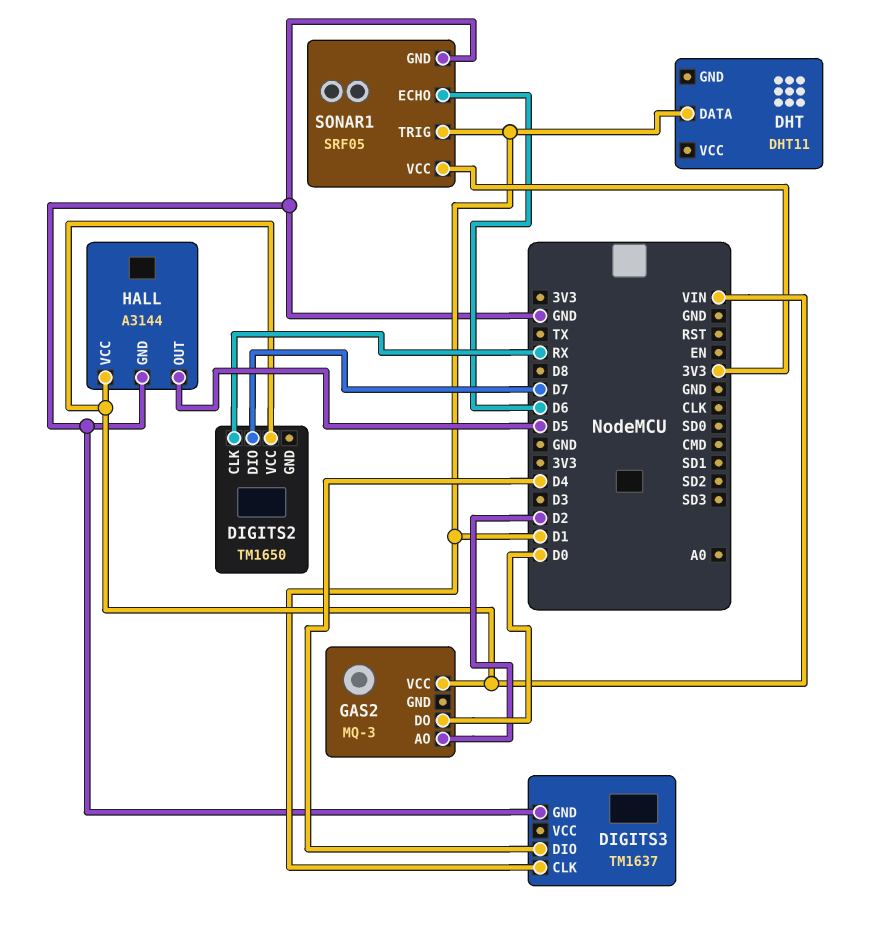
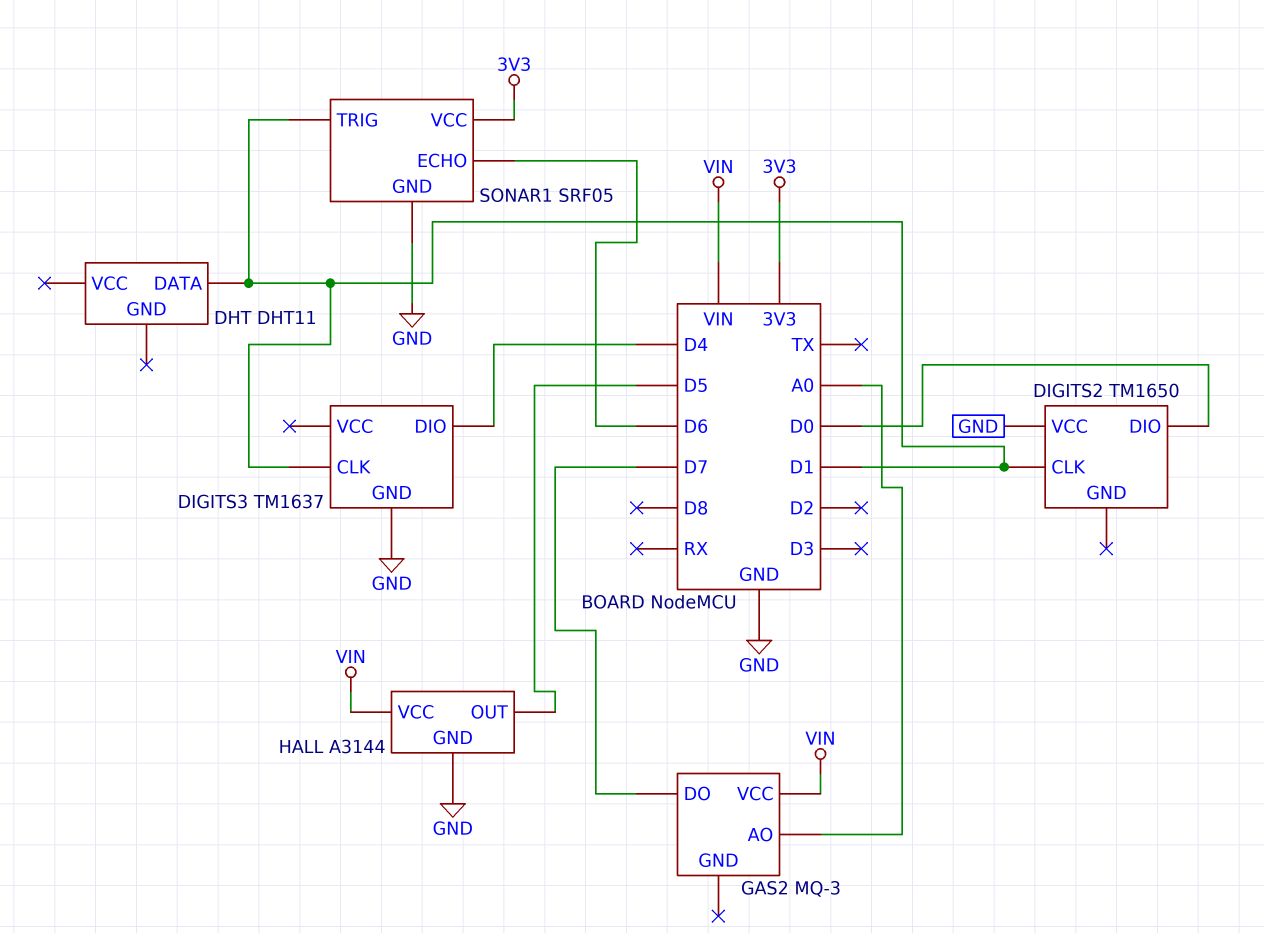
DIGITS2 pin CLK: RX -> D1
DIGITS2 pin DIO: D7 -> D0
DIGITS2 pin VCC: VIN -> GND
GAS2 pin AO: D2 -> A0
GAS2 pin DO: D0 -> D7

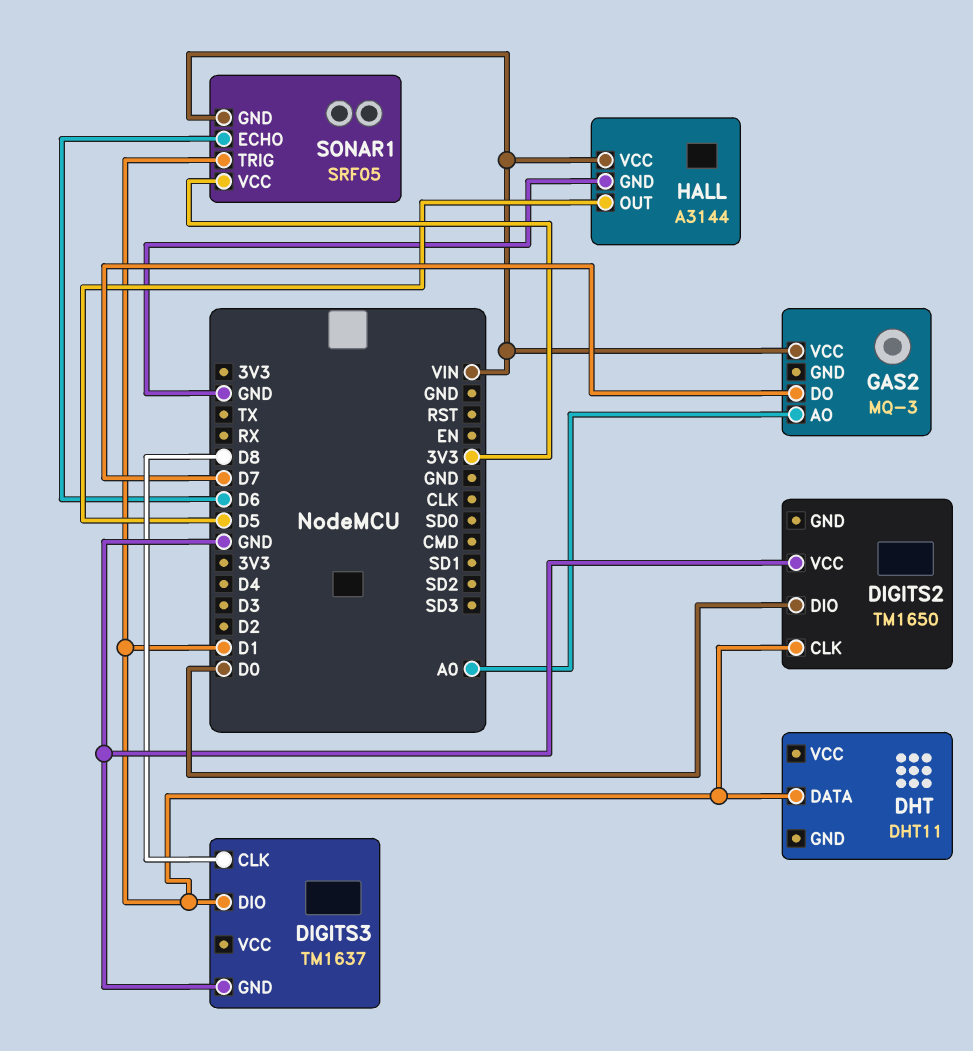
DIGITS3 pin CLK: D1 -> D8
DIGITS3 pin DIO: D4 -> D1
SONAR1 pin GND: GND -> VIN

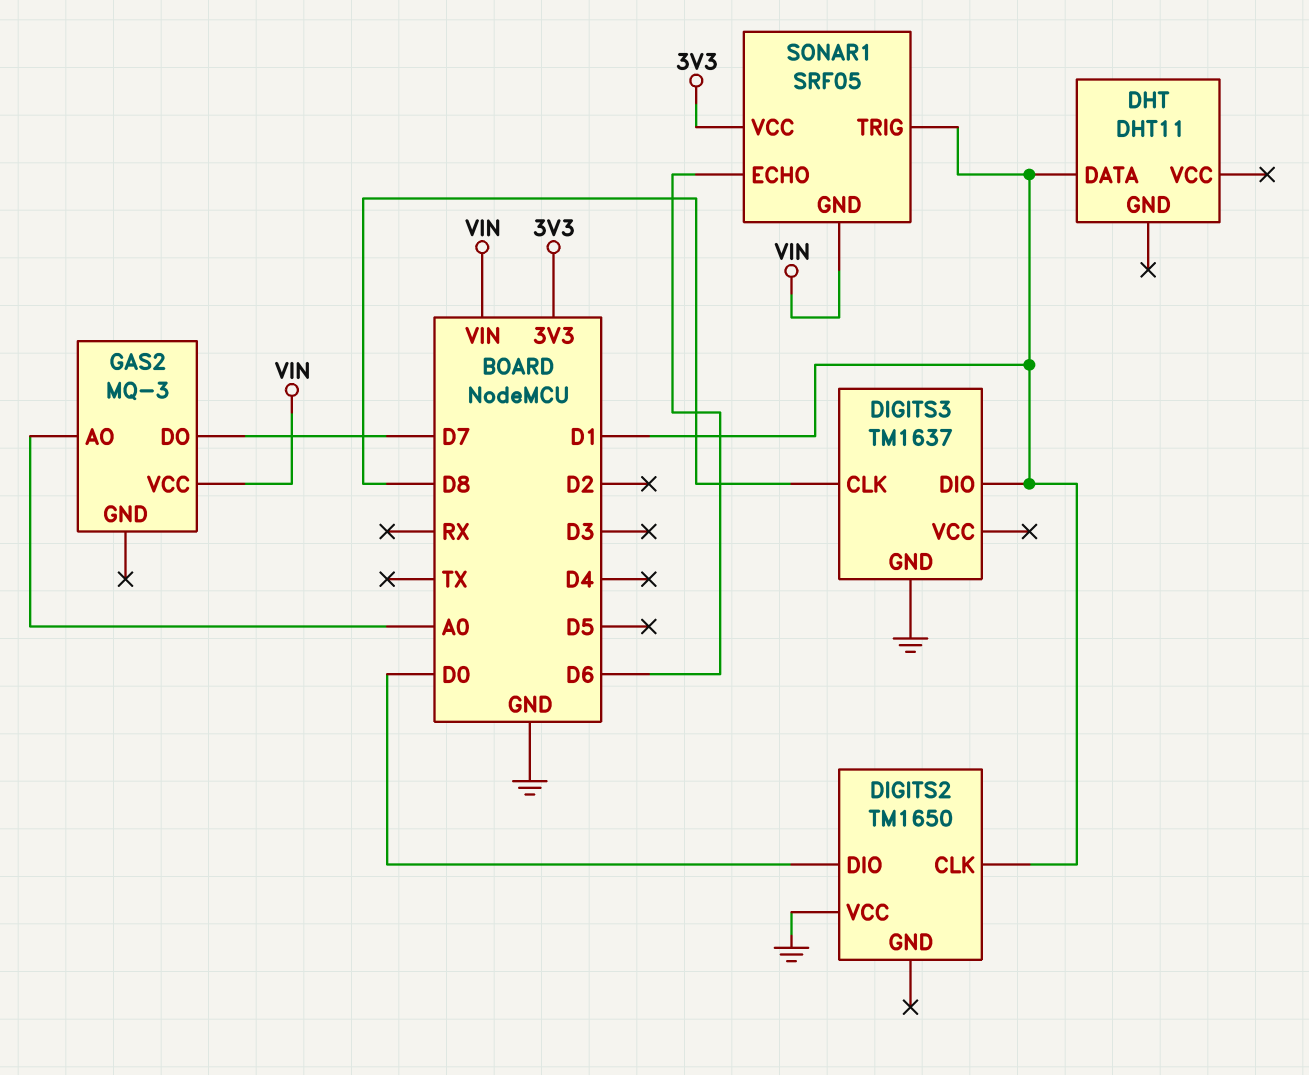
HALL: A3144 -> none
HALL pin GND: GND -> none
HALL pin OUT: D5 -> none
HALL pin VCC: VIN -> none

